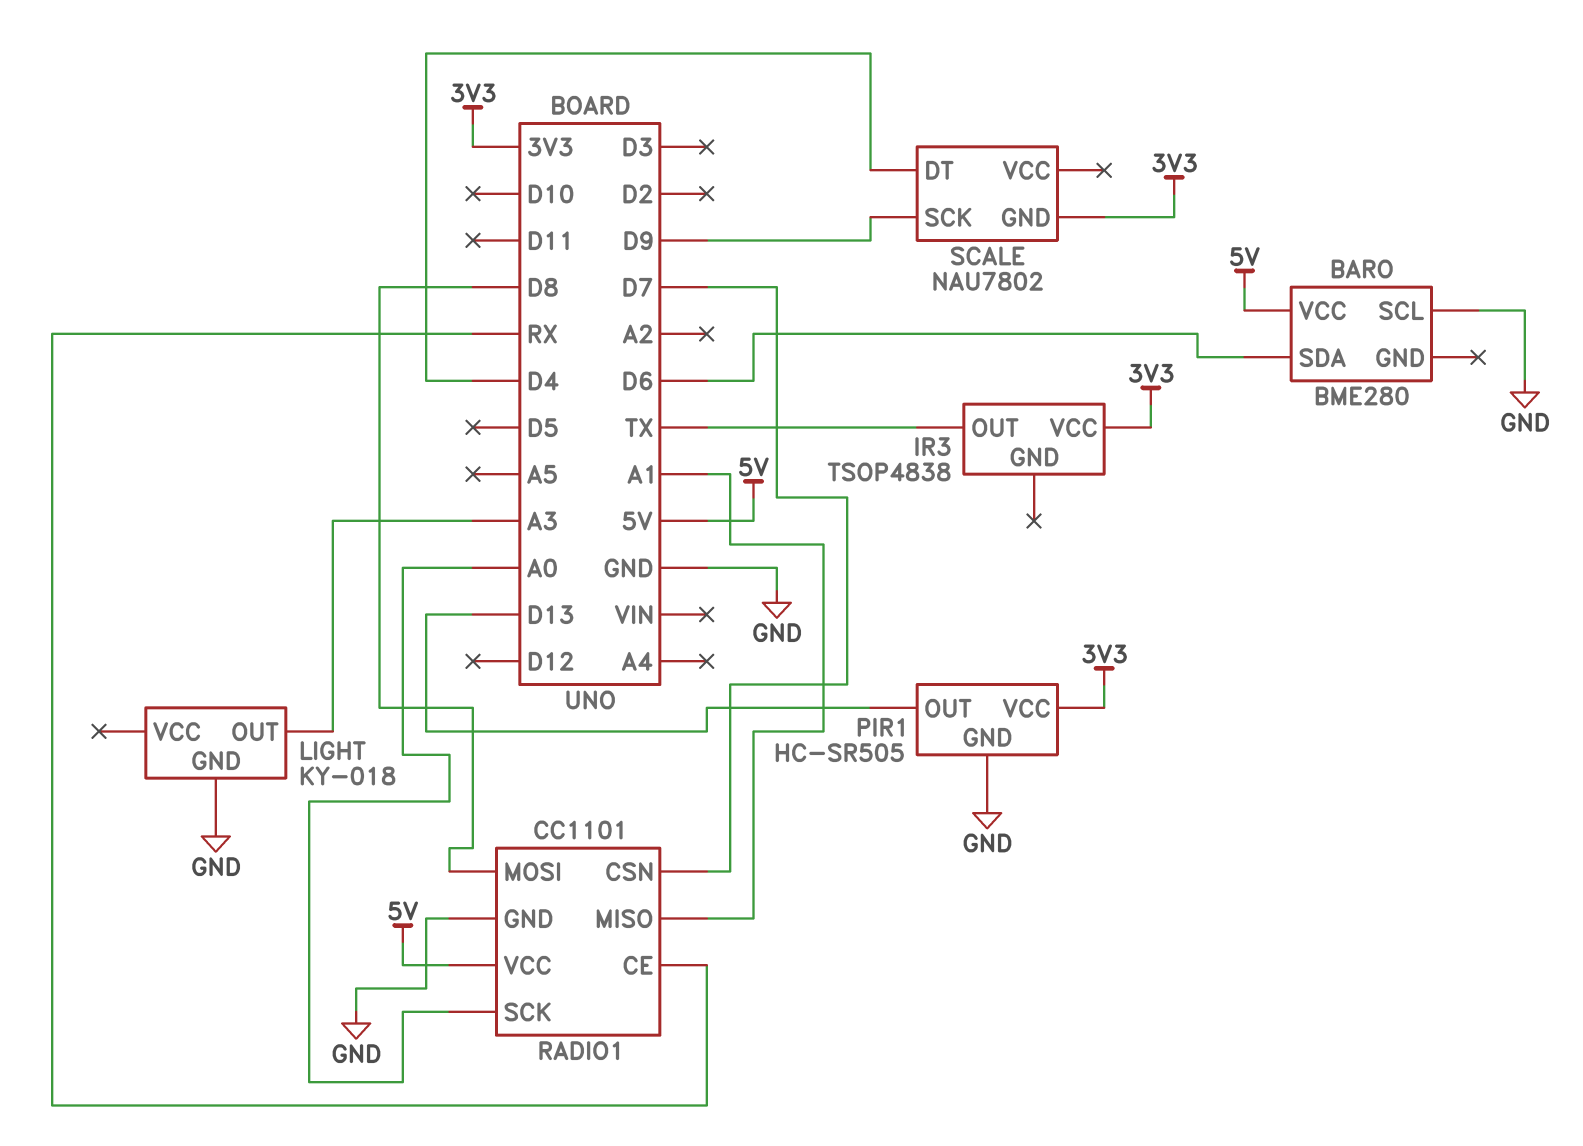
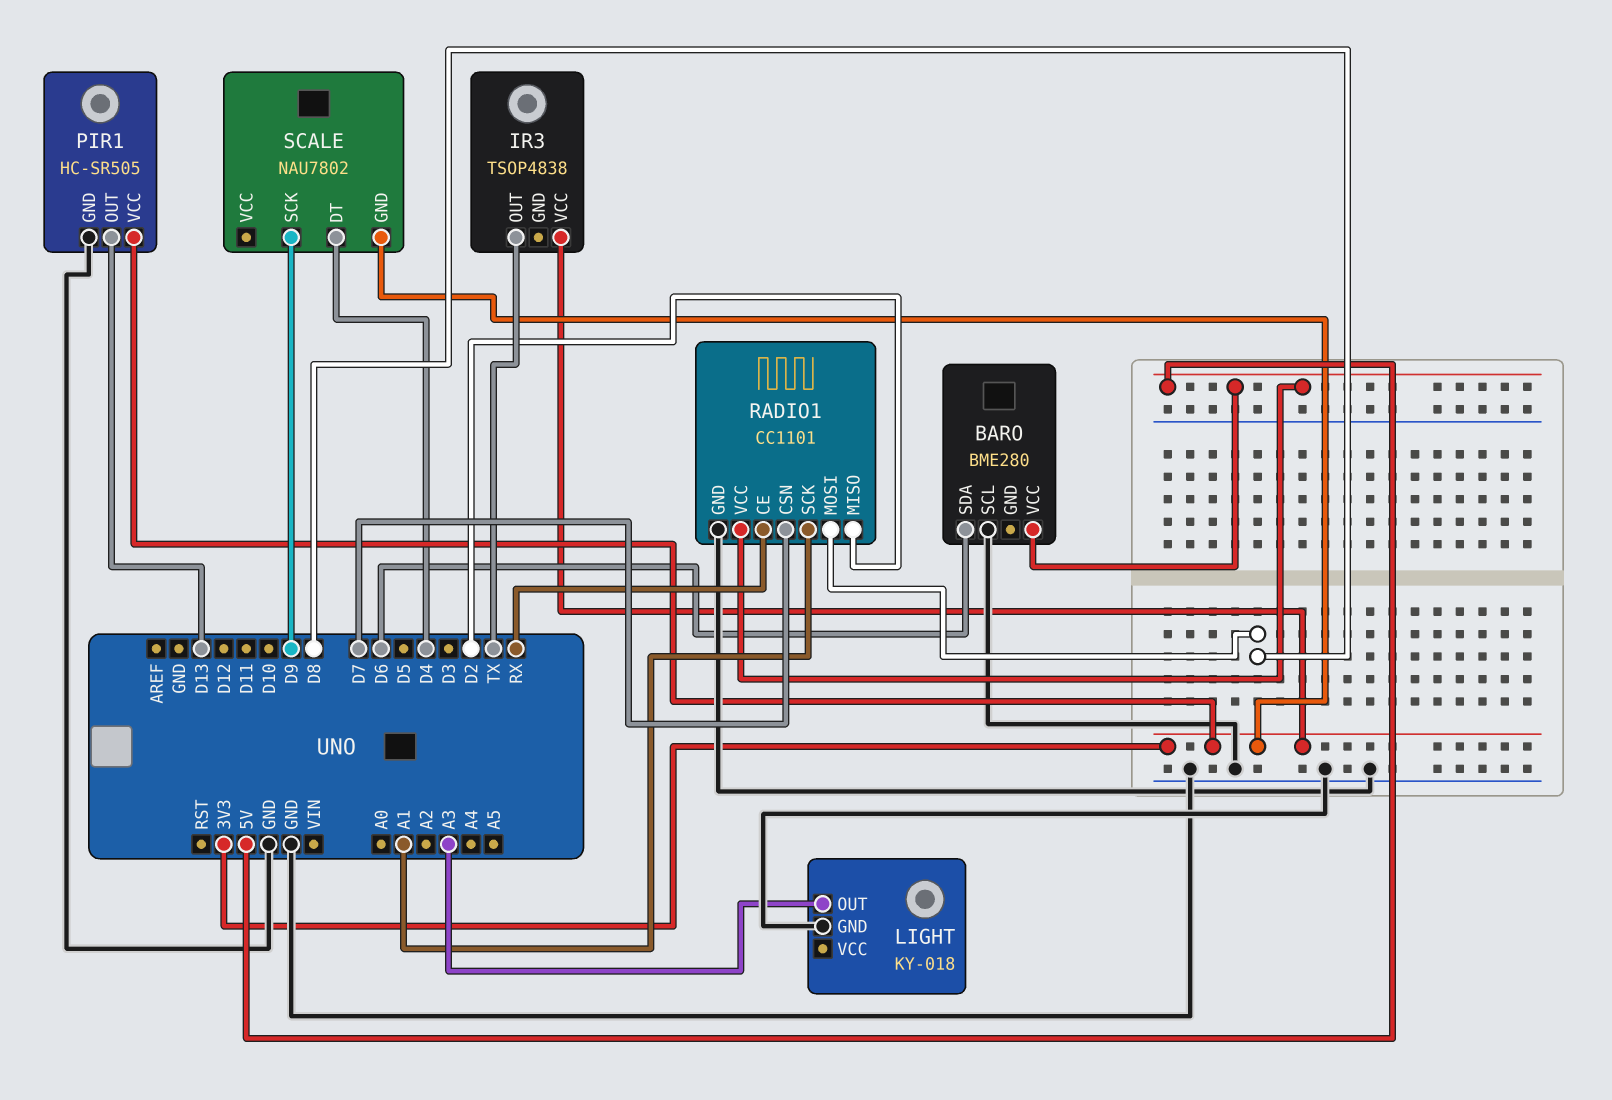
RADIO1 pin MISO: A1 -> D2
RADIO1 pin SCK: A0 -> A1

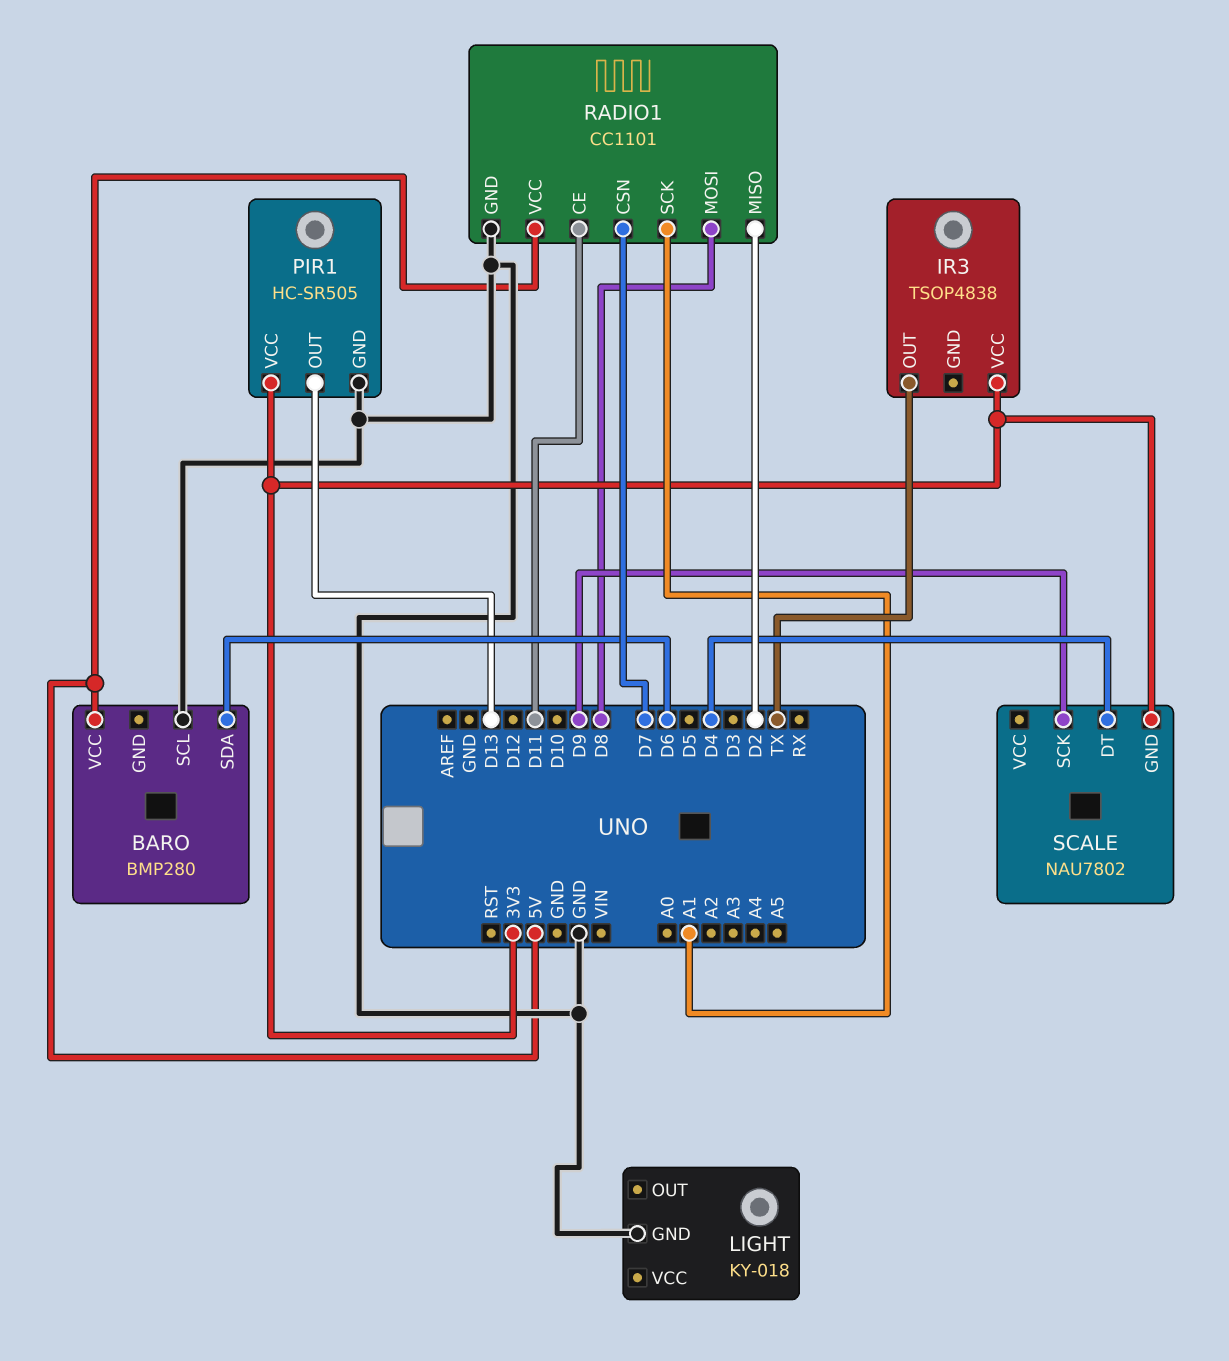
BARO: BME280 -> BMP280
LIGHT pin OUT: A3 -> none
RADIO1 pin CE: RX -> D11

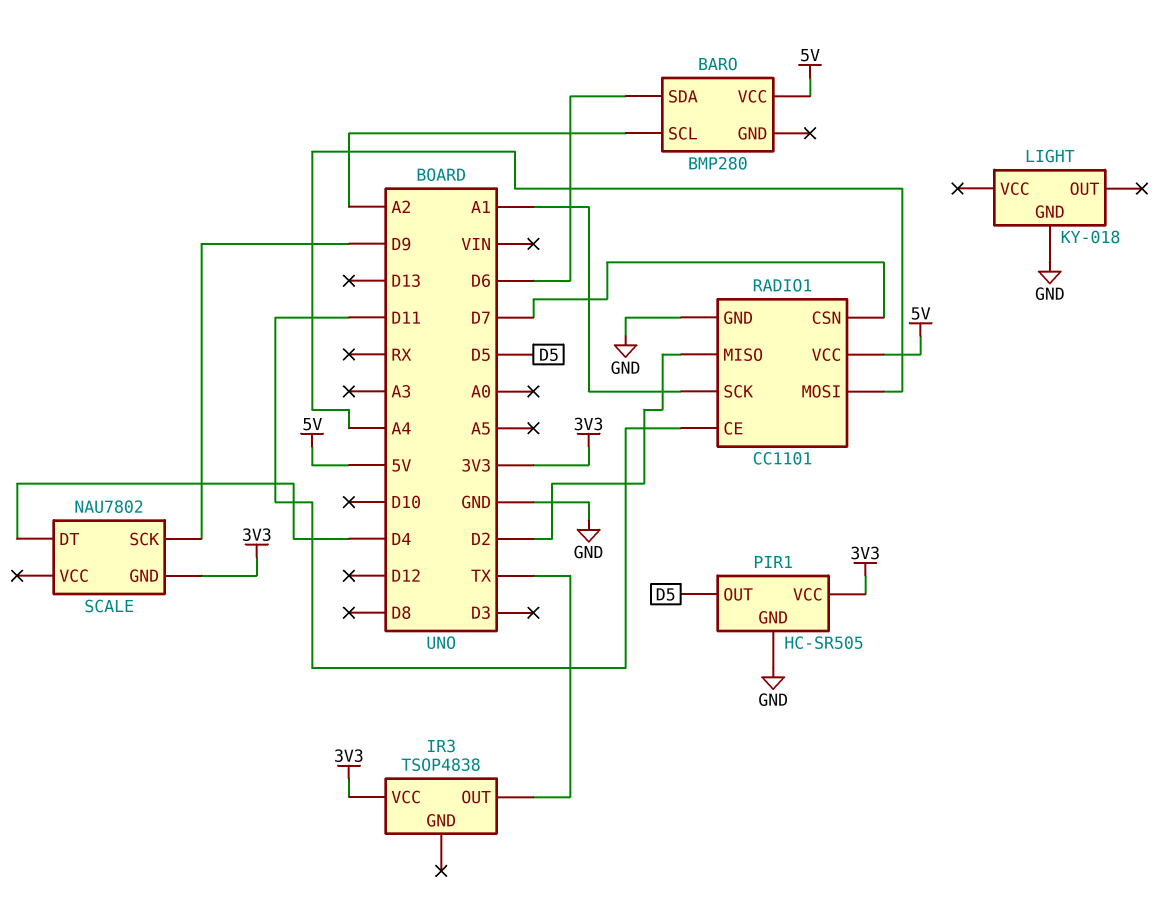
BARO pin SCL: GND -> A2
PIR1 pin OUT: D13 -> D5
RADIO1 pin MOSI: D8 -> A4

